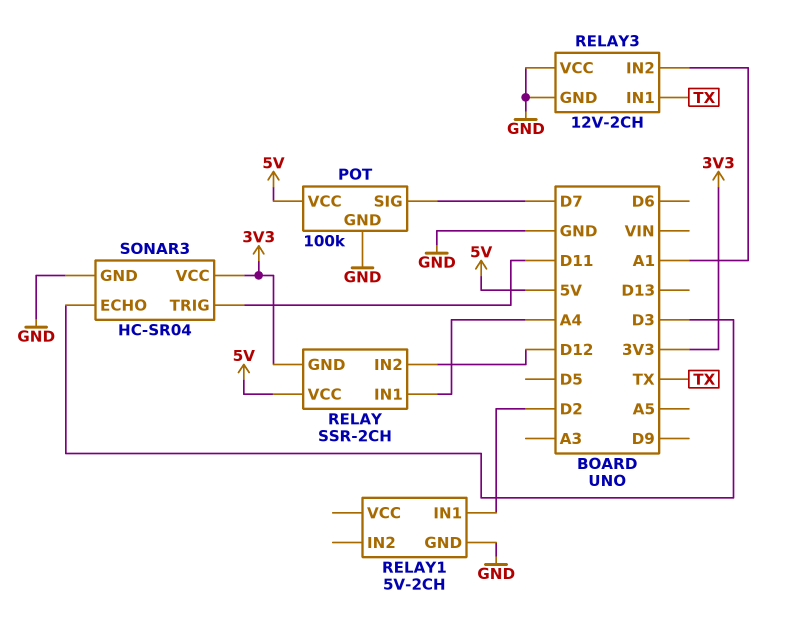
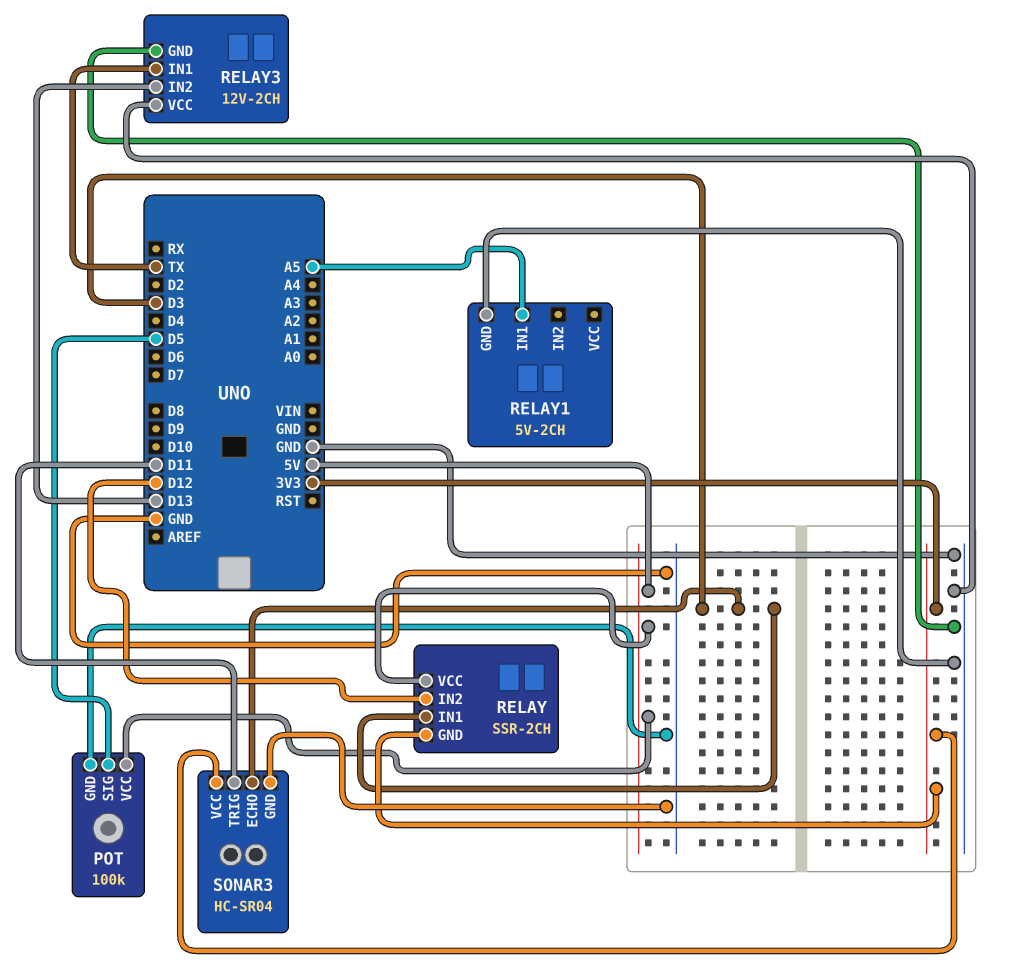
POT pin SIG: D7 -> D5
RELAY pin IN1: A4 -> D3
RELAY1 pin IN1: D2 -> A5
RELAY3 pin IN2: A1 -> D13

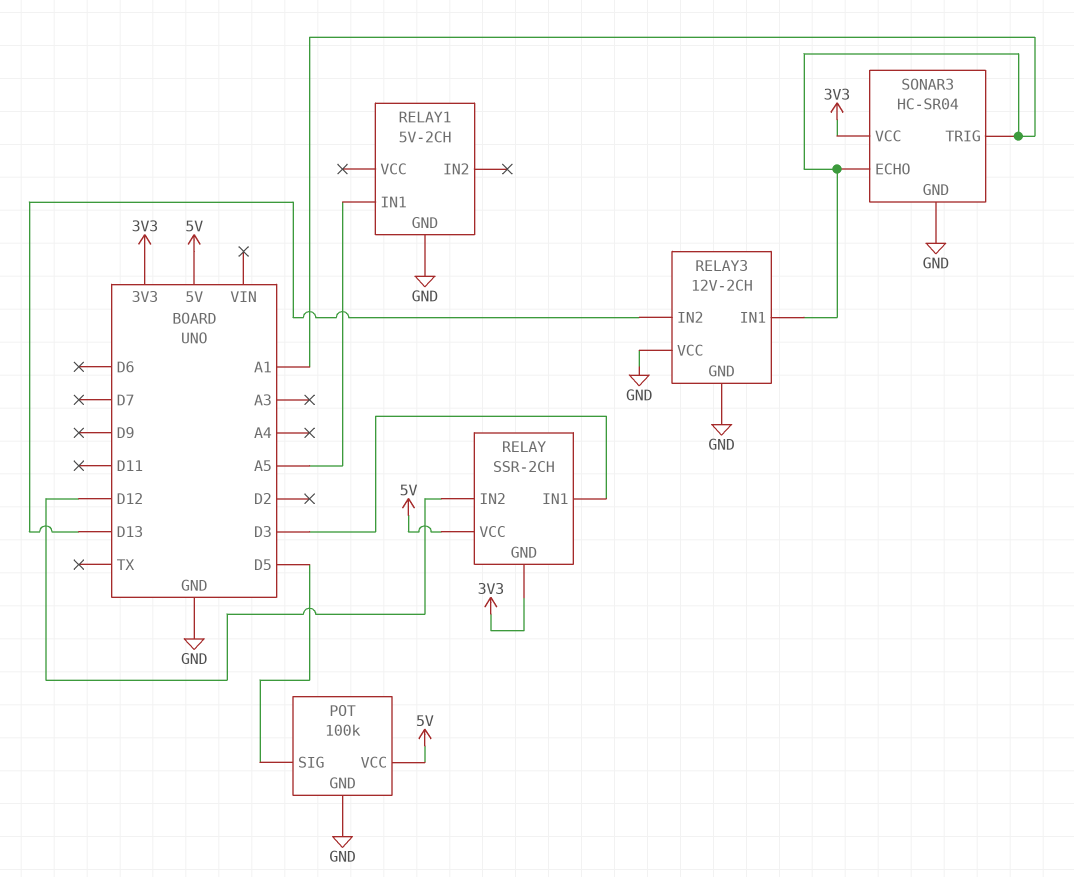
RELAY3 pin IN1: TX -> A1
SONAR3 pin ECHO: D3 -> A1
SONAR3 pin TRIG: D11 -> A1

